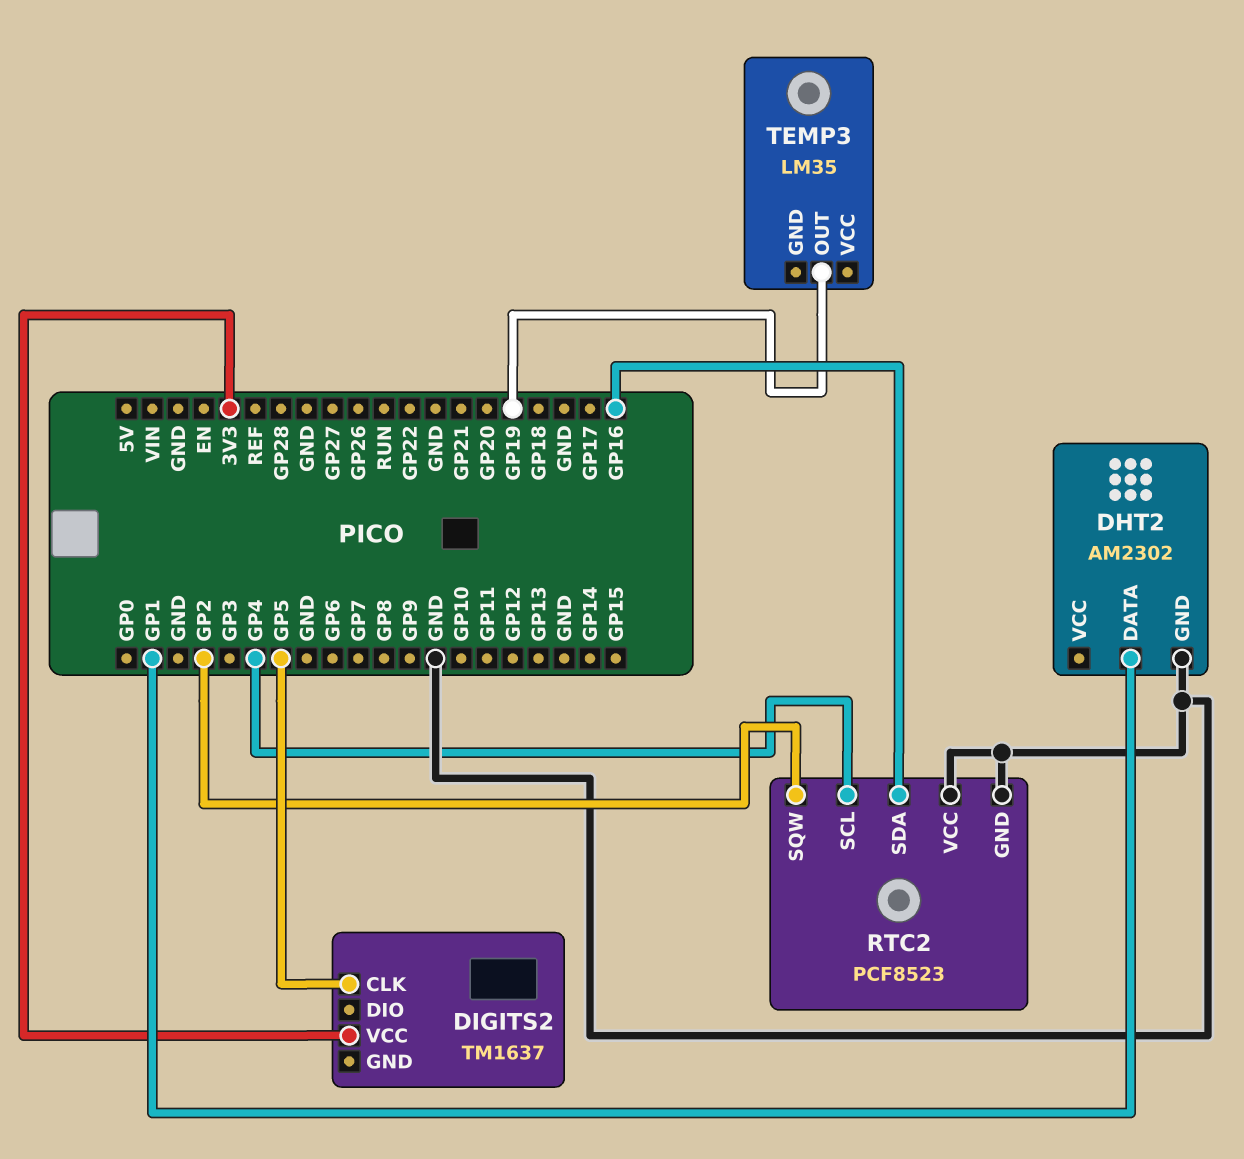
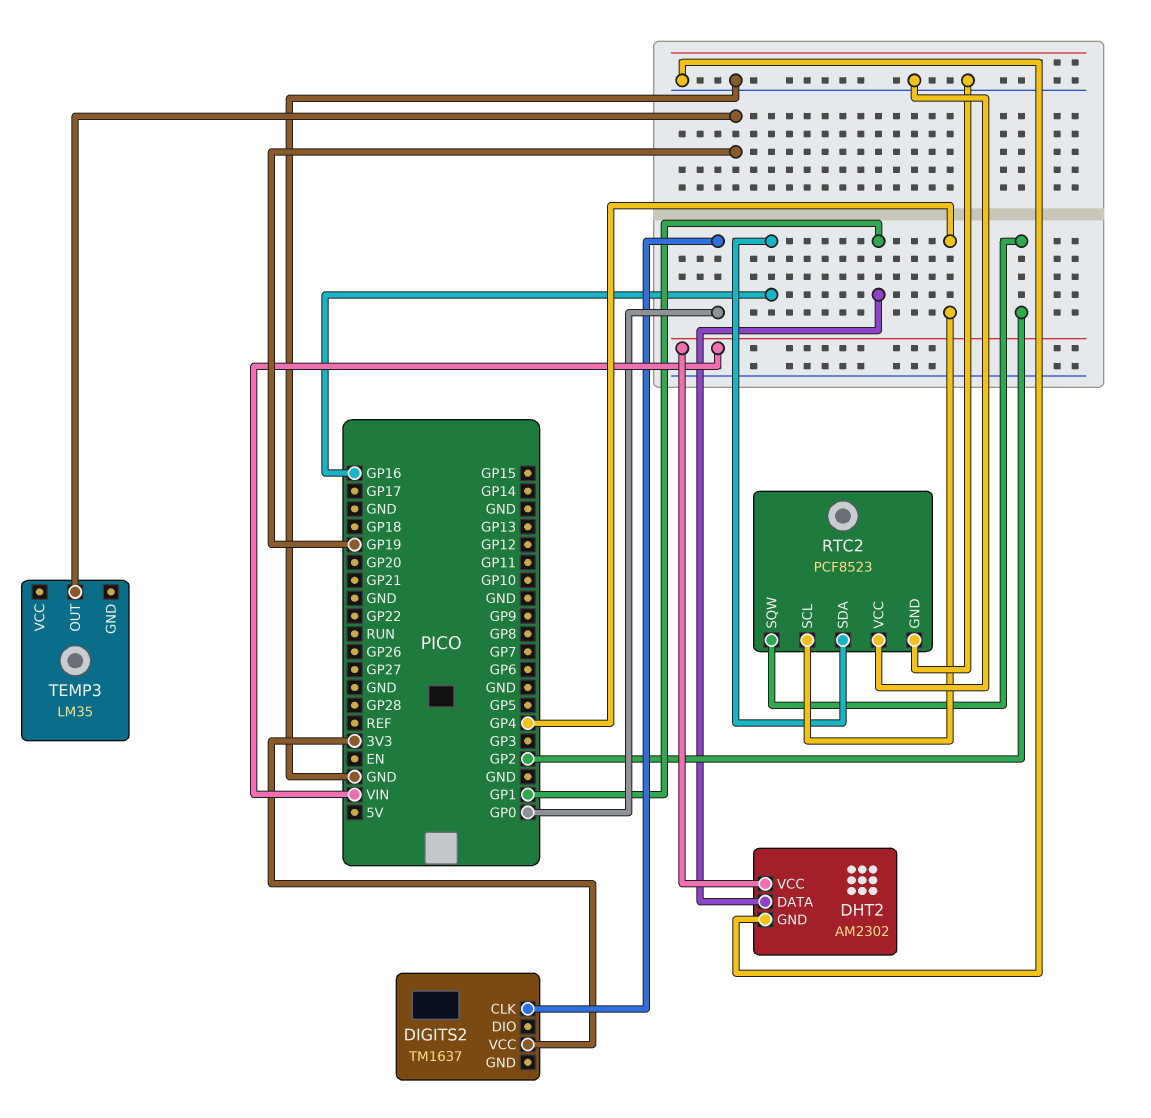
DHT2 pin VCC: none -> VIN
DIGITS2 pin CLK: GP5 -> GP0

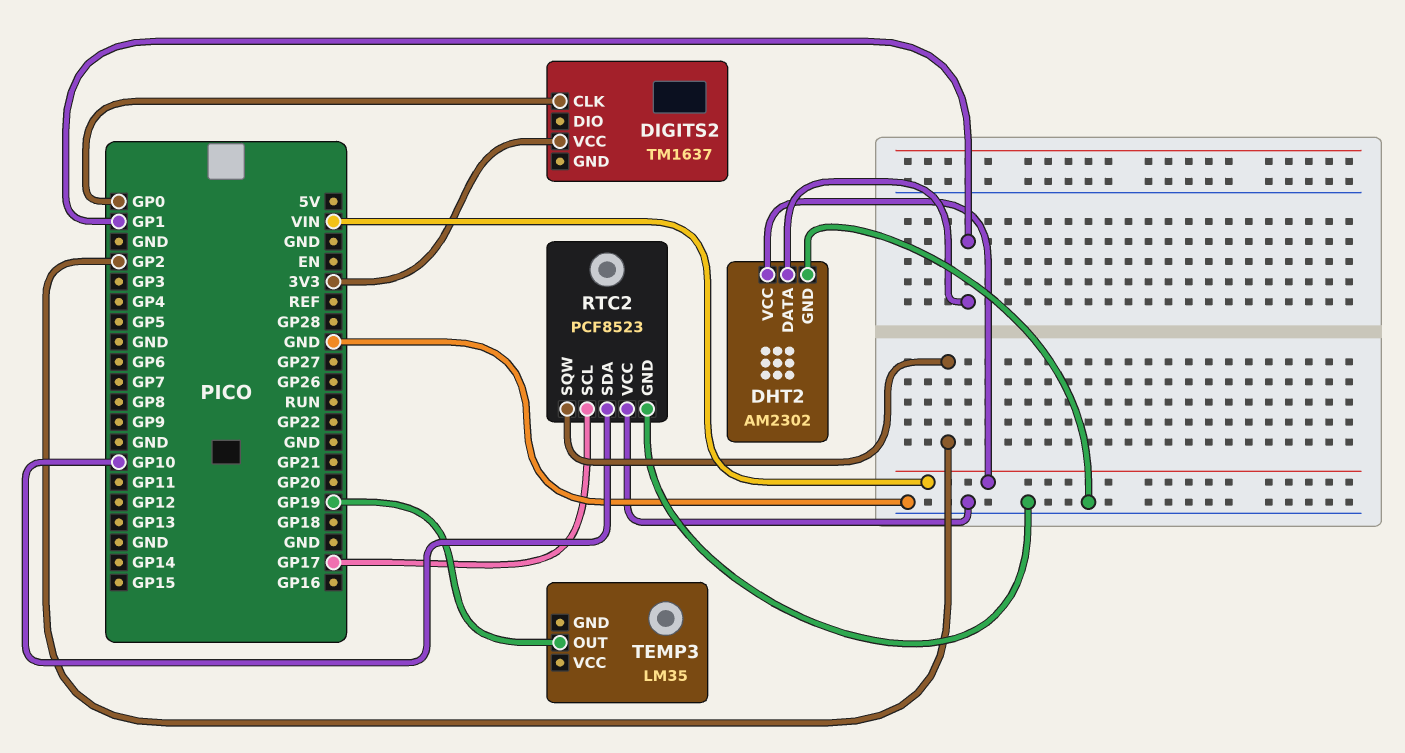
RTC2 pin SCL: GP4 -> GP17
RTC2 pin SDA: GP16 -> GP10

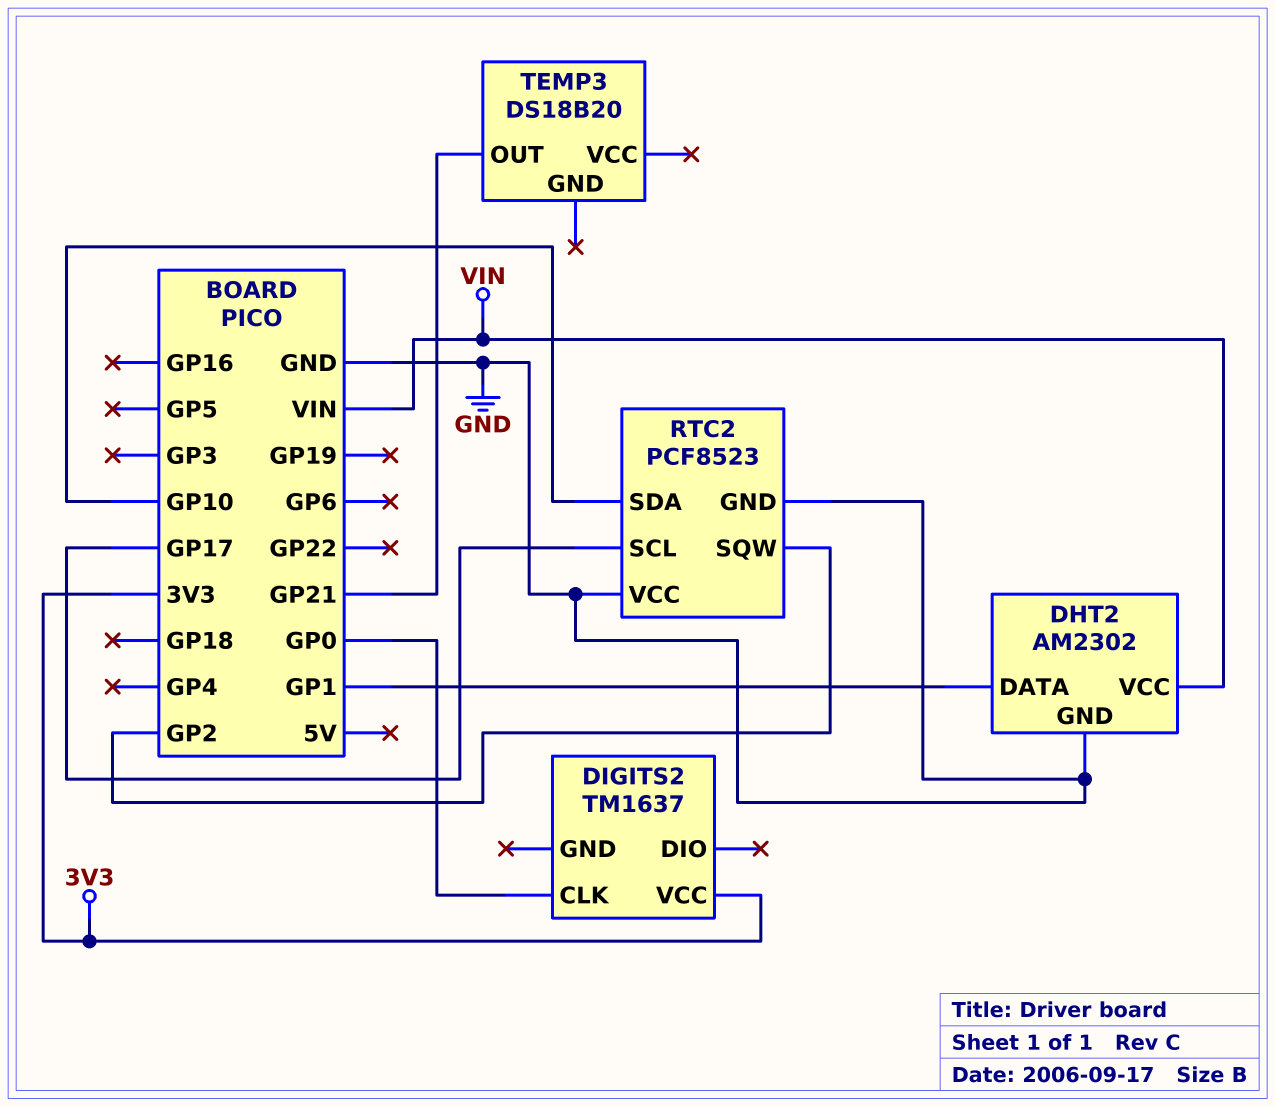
TEMP3: LM35 -> DS18B20
TEMP3 pin OUT: GP19 -> GP21

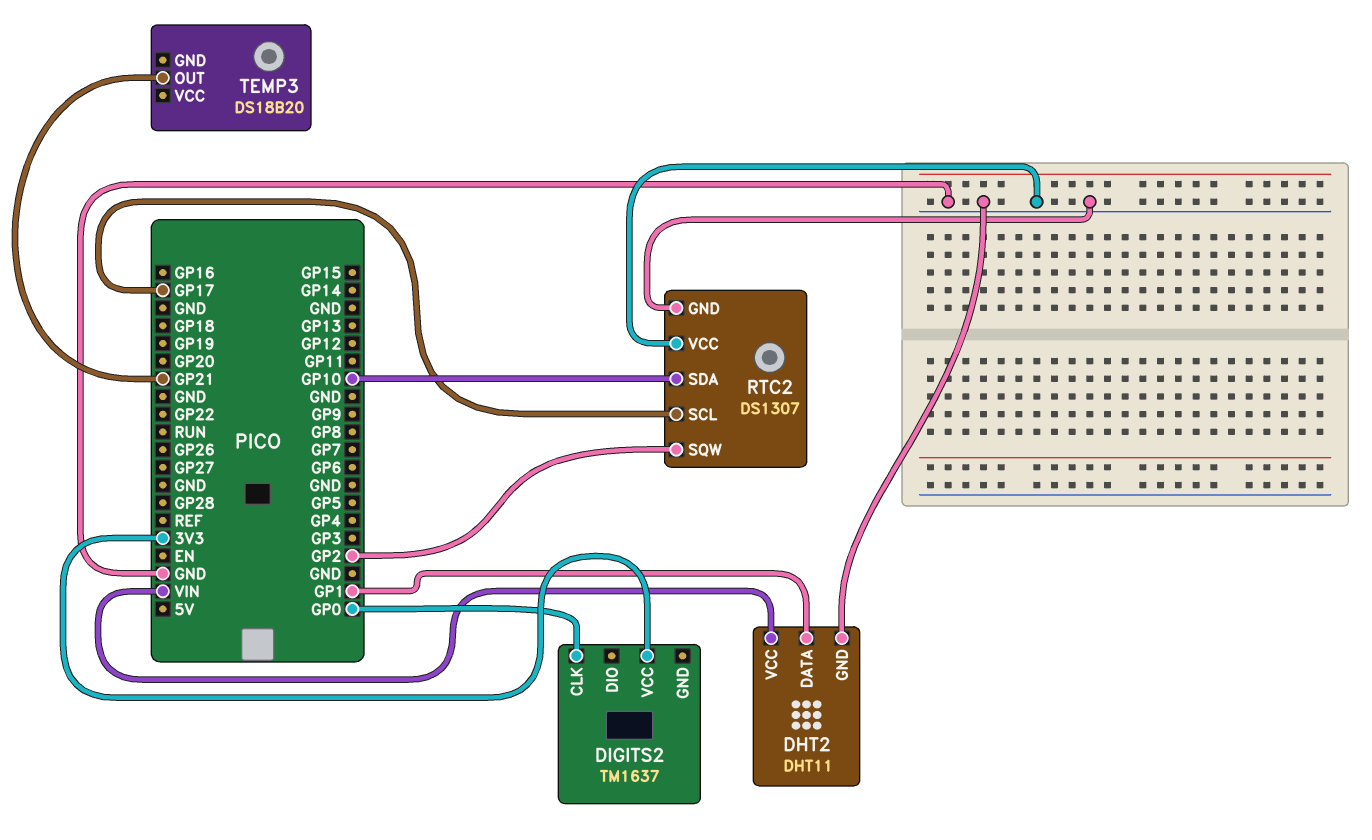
DHT2: AM2302 -> DHT11
RTC2: PCF8523 -> DS1307

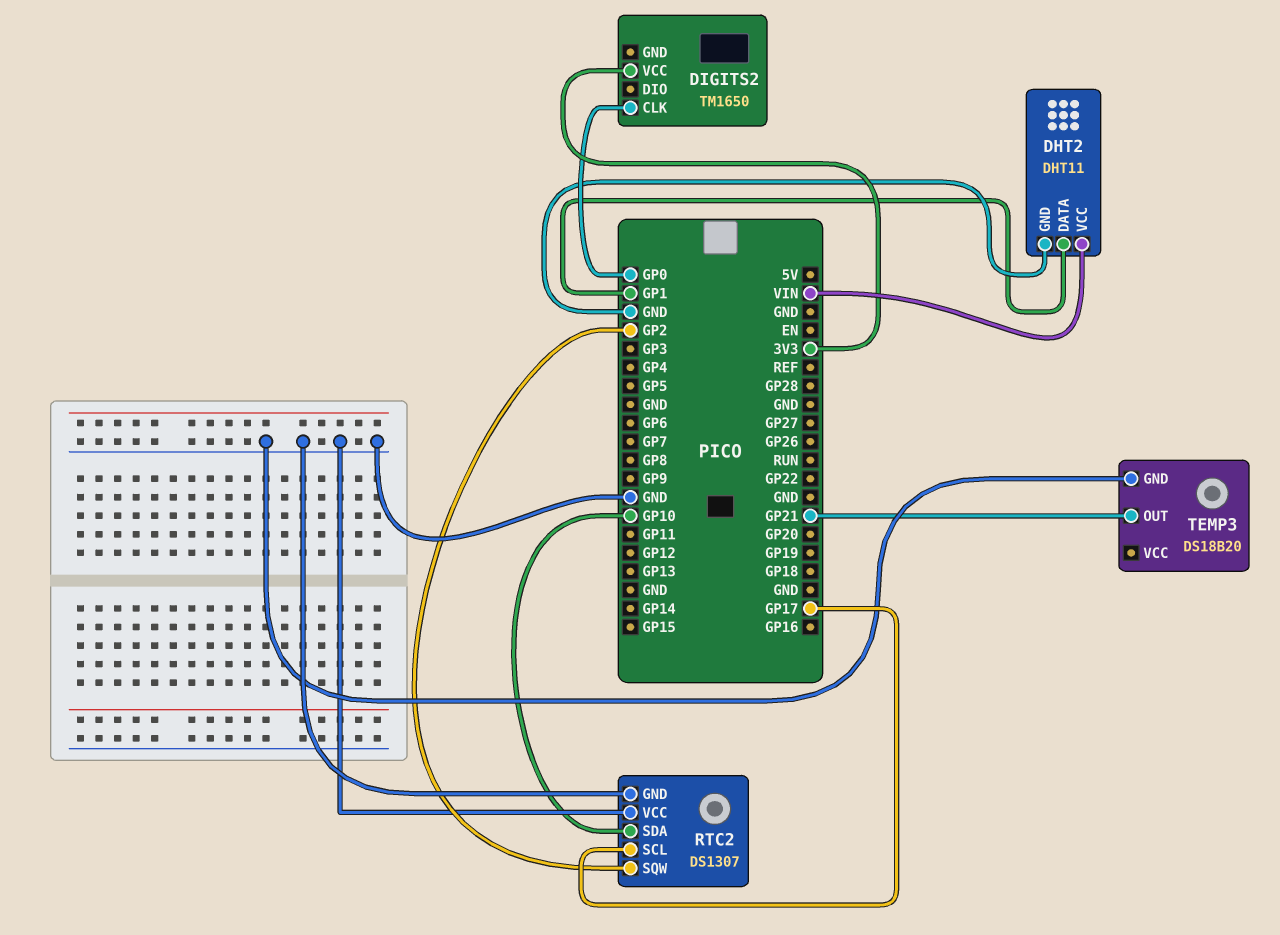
DIGITS2: TM1637 -> TM1650
TEMP3 pin GND: none -> GND

